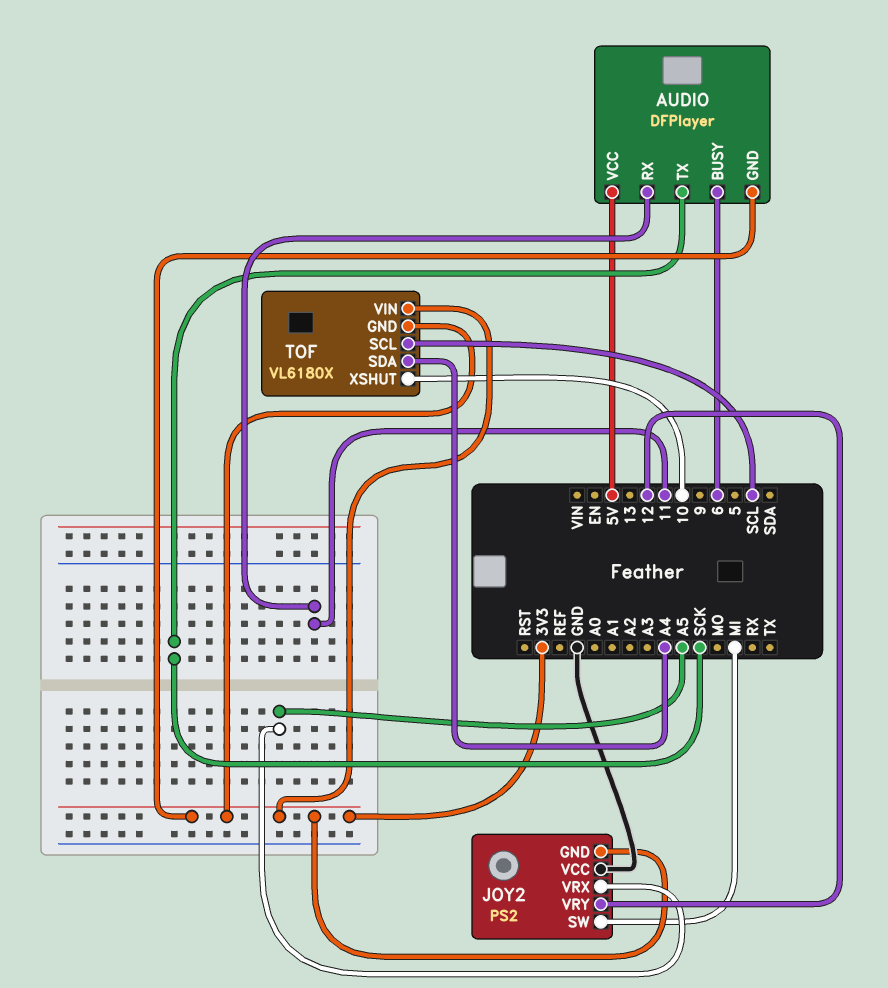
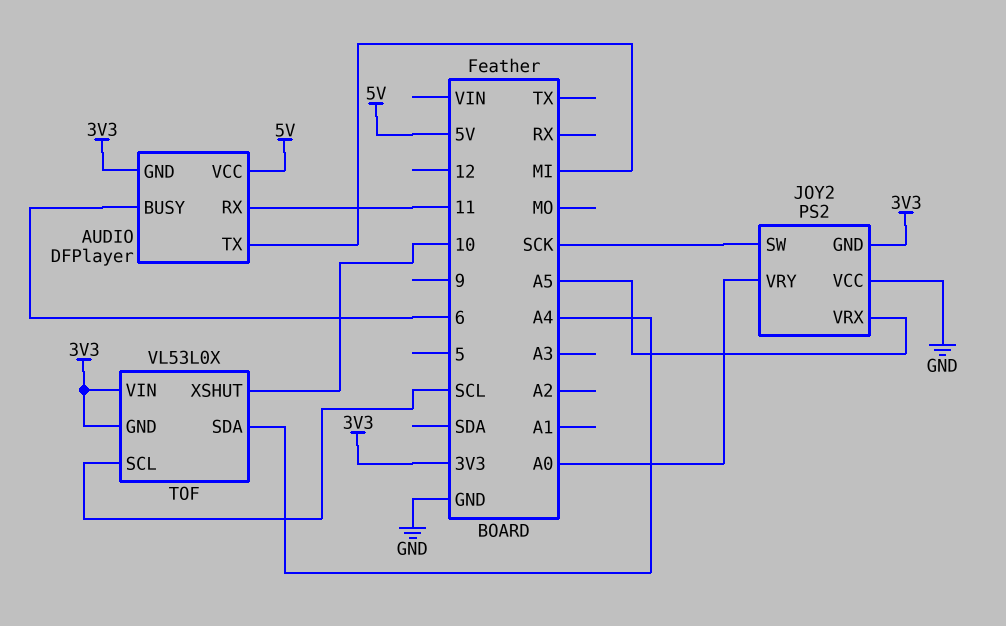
AUDIO pin TX: SCK -> MI
JOY2 pin SW: MI -> SCK
JOY2 pin VRY: 12 -> A0
TOF: VL6180X -> VL53L0X

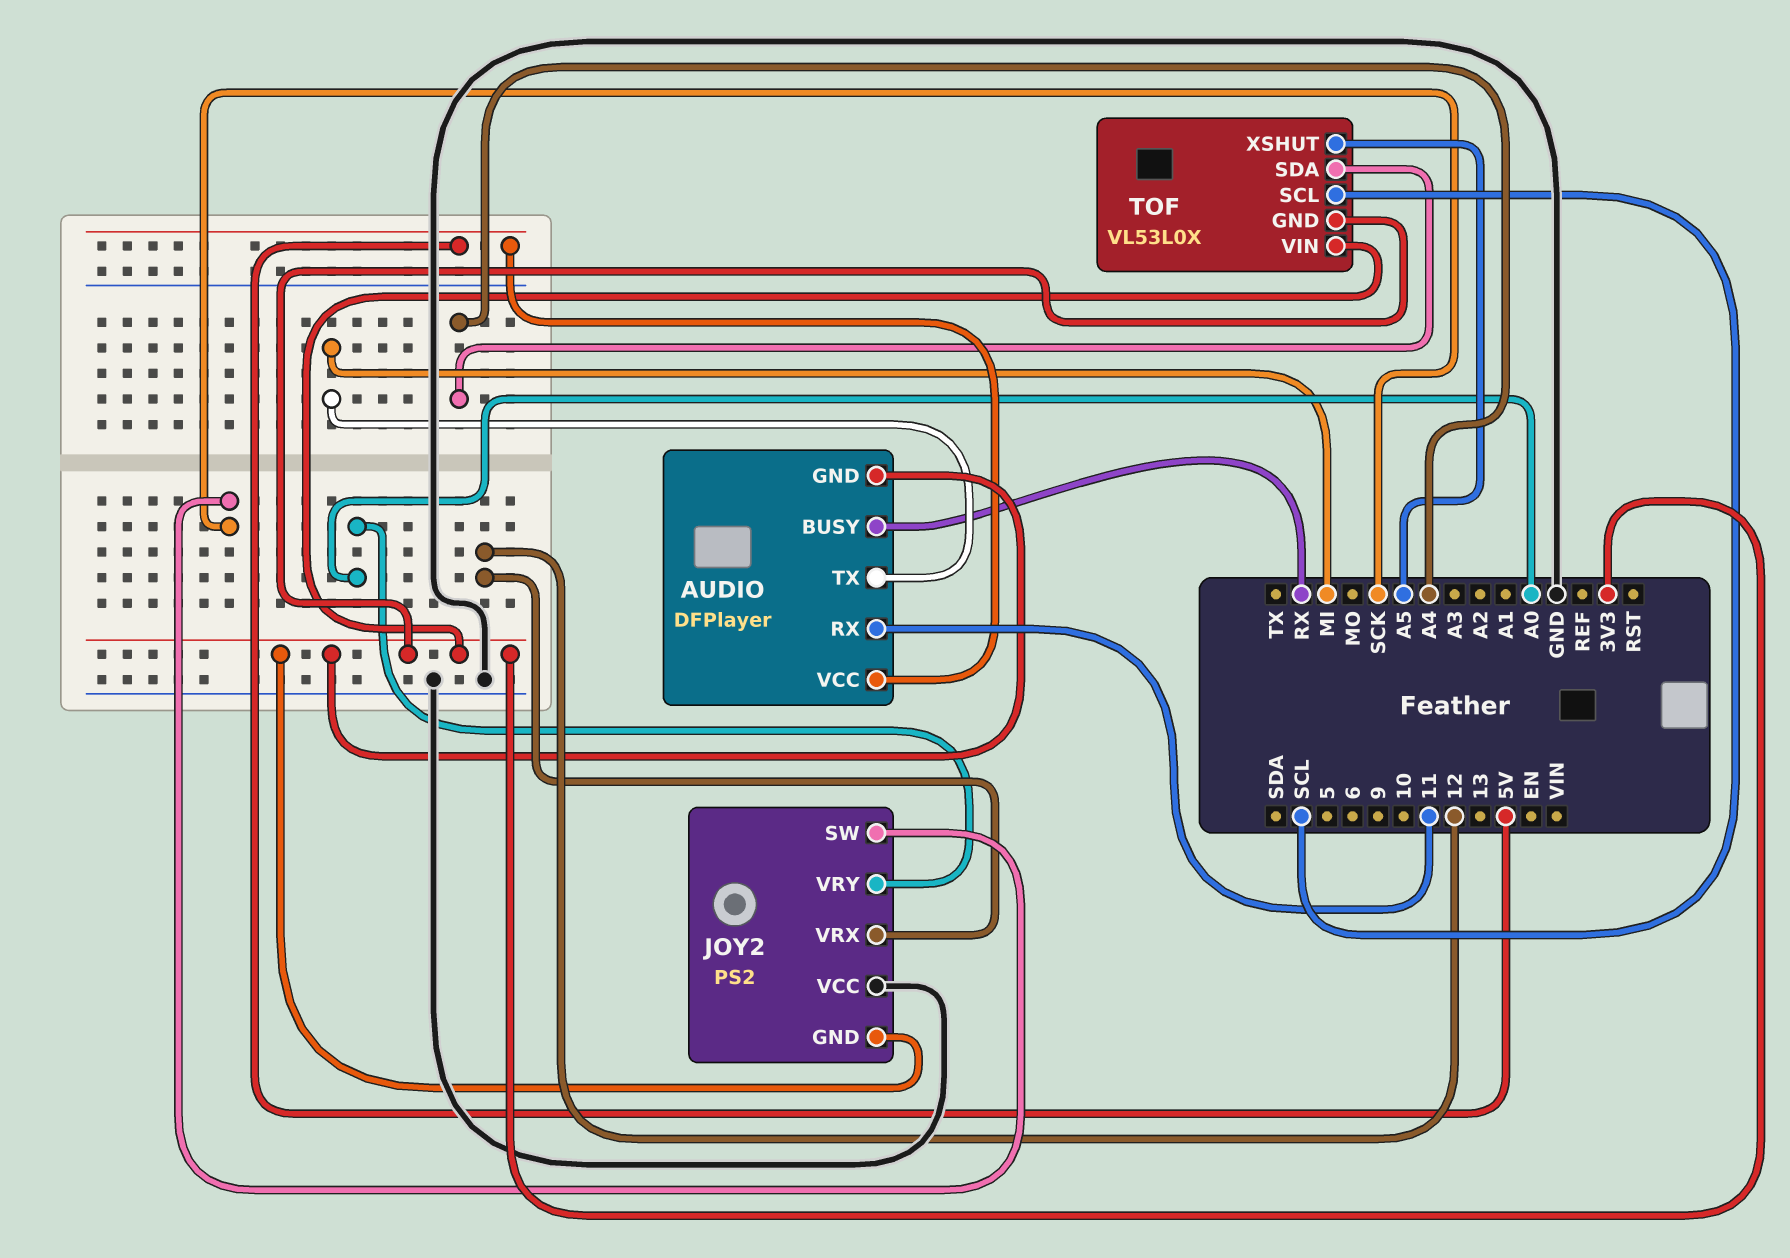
AUDIO pin BUSY: 6 -> RX
JOY2 pin VRX: A5 -> 12
TOF pin XSHUT: 10 -> A5

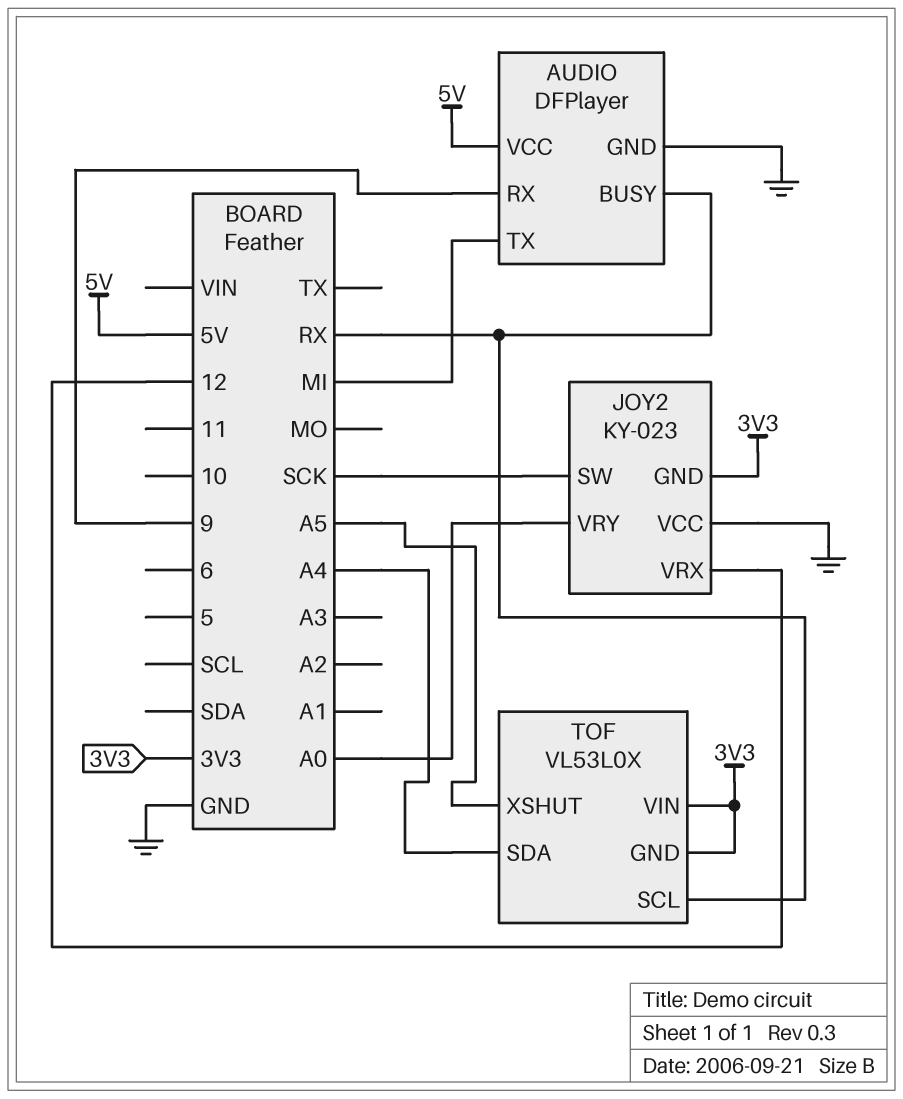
AUDIO pin GND: 3V3 -> GND
AUDIO pin RX: 11 -> 9
JOY2: PS2 -> KY-023
TOF pin SCL: SCL -> RX

